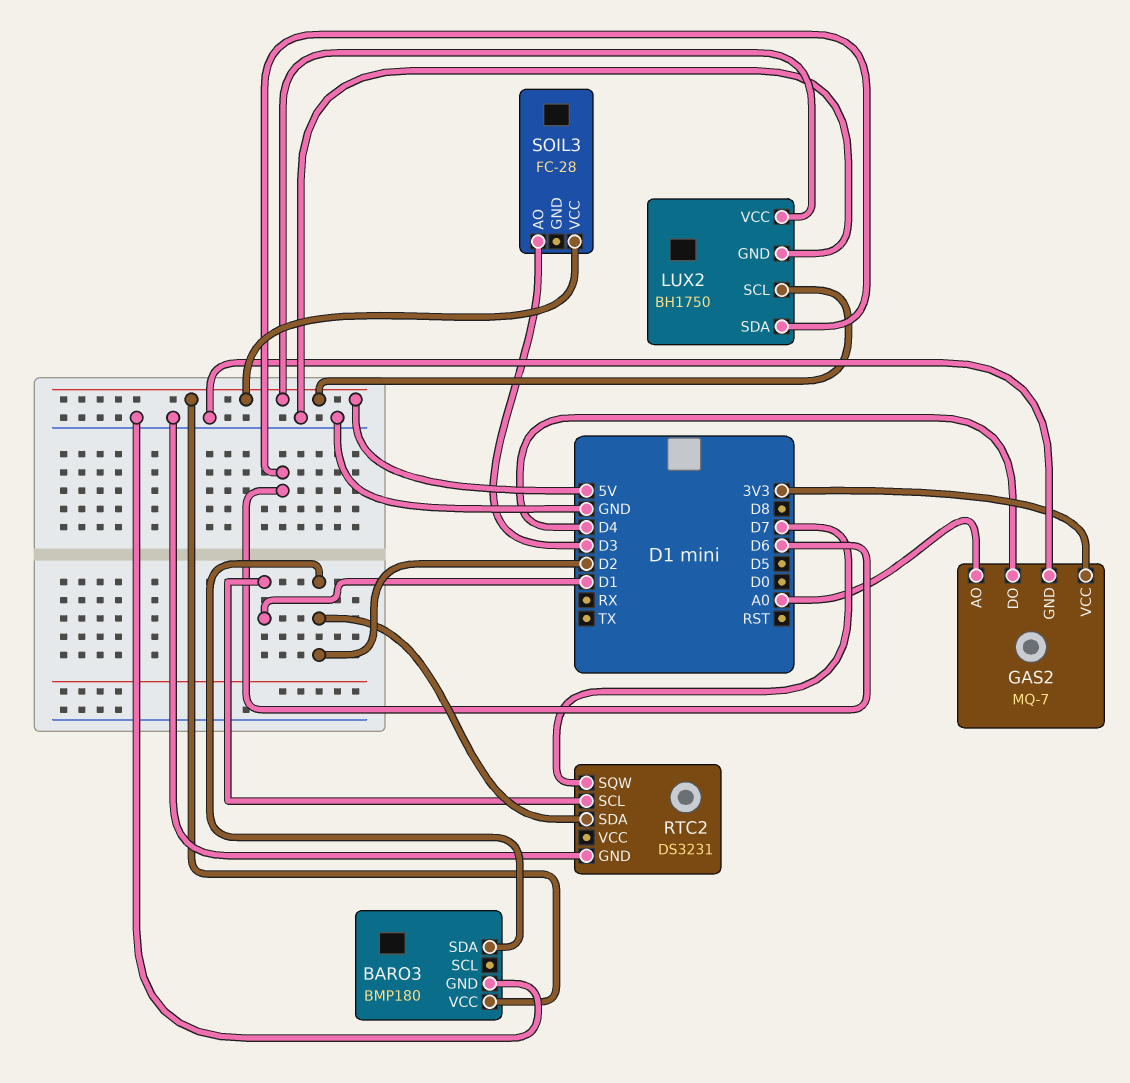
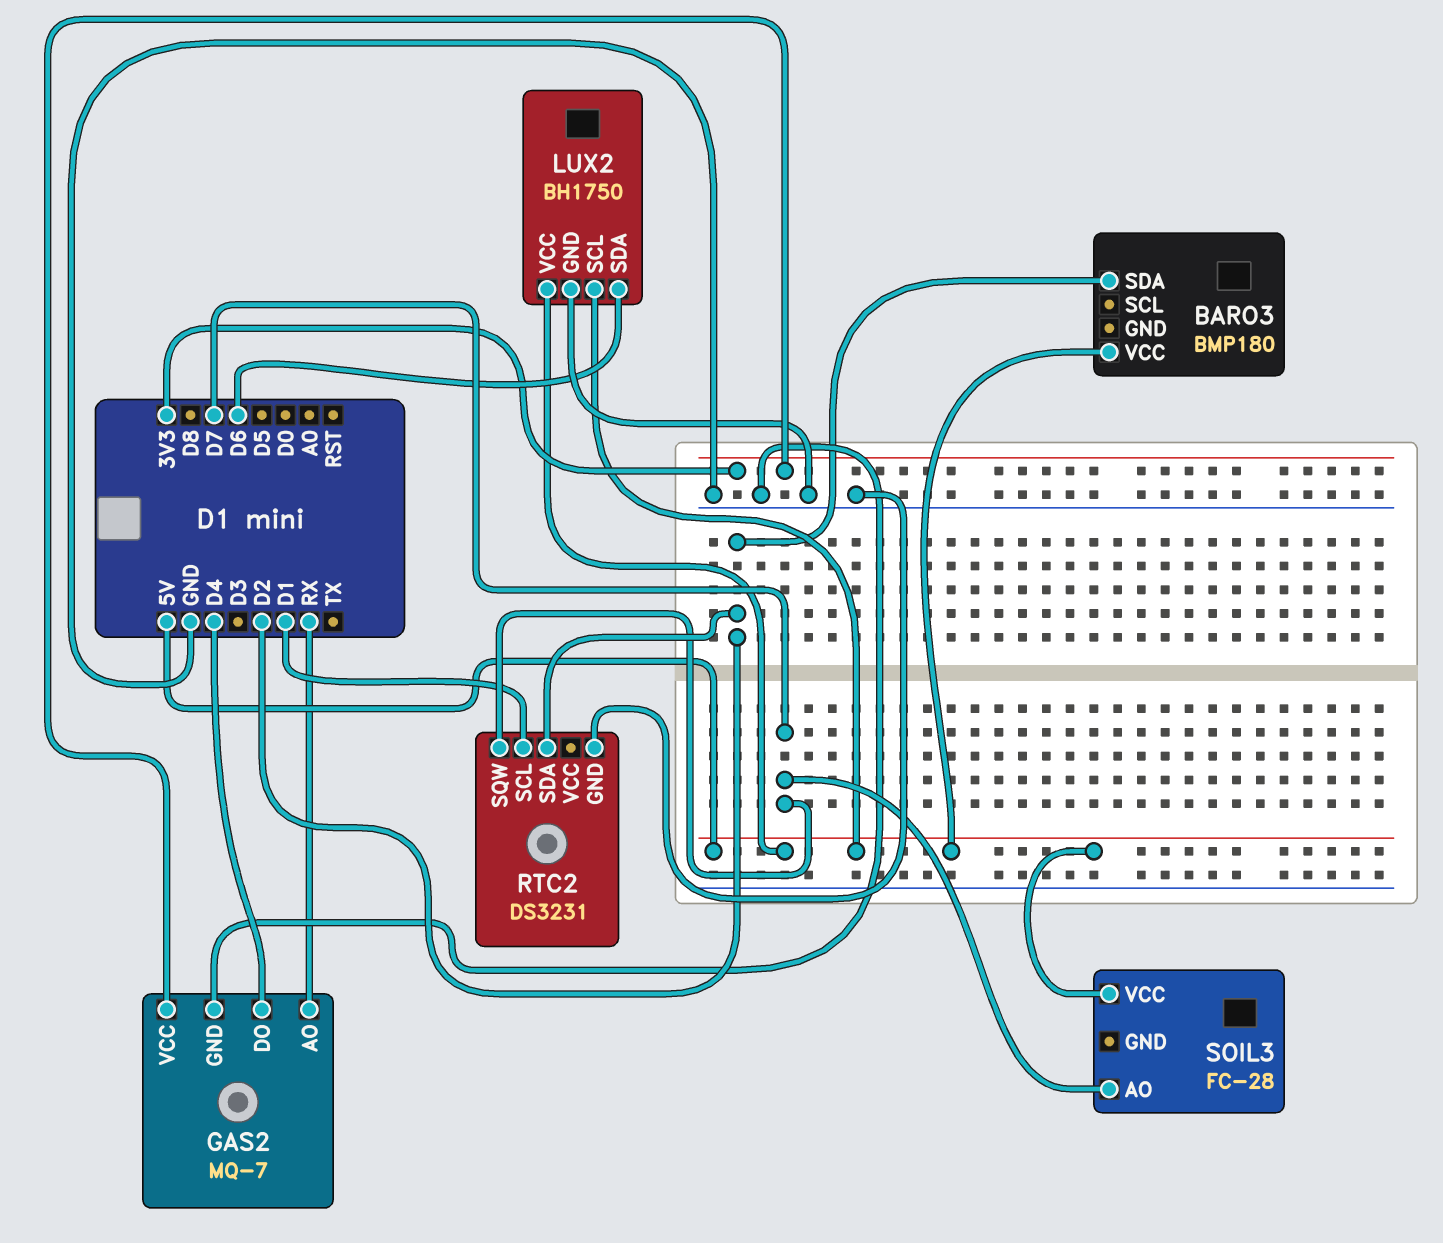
BARO3 pin GND: GND -> none
GAS2 pin AO: A0 -> RX
SOIL3 pin AO: D3 -> D7

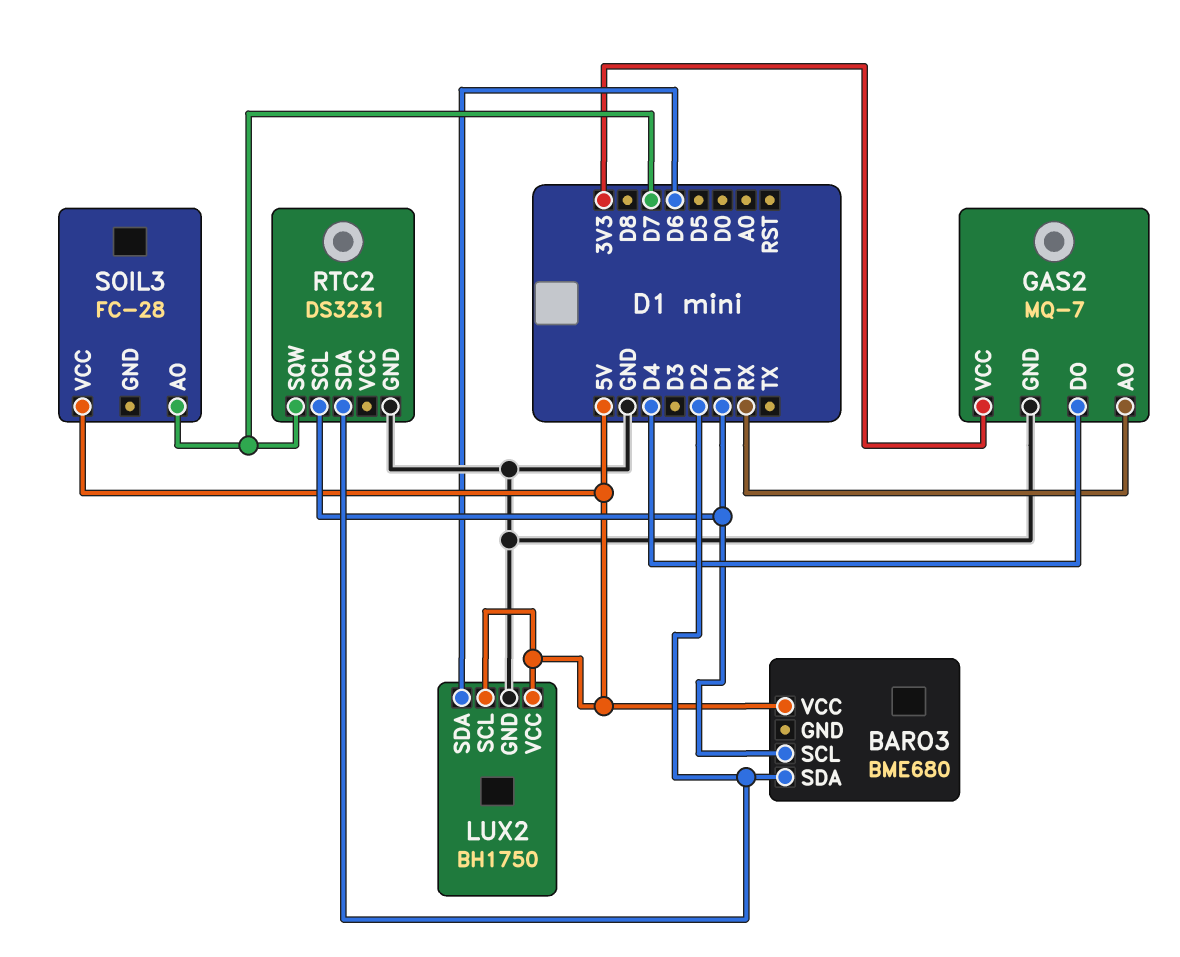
BARO3: BMP180 -> BME680
BARO3 pin SCL: none -> D1

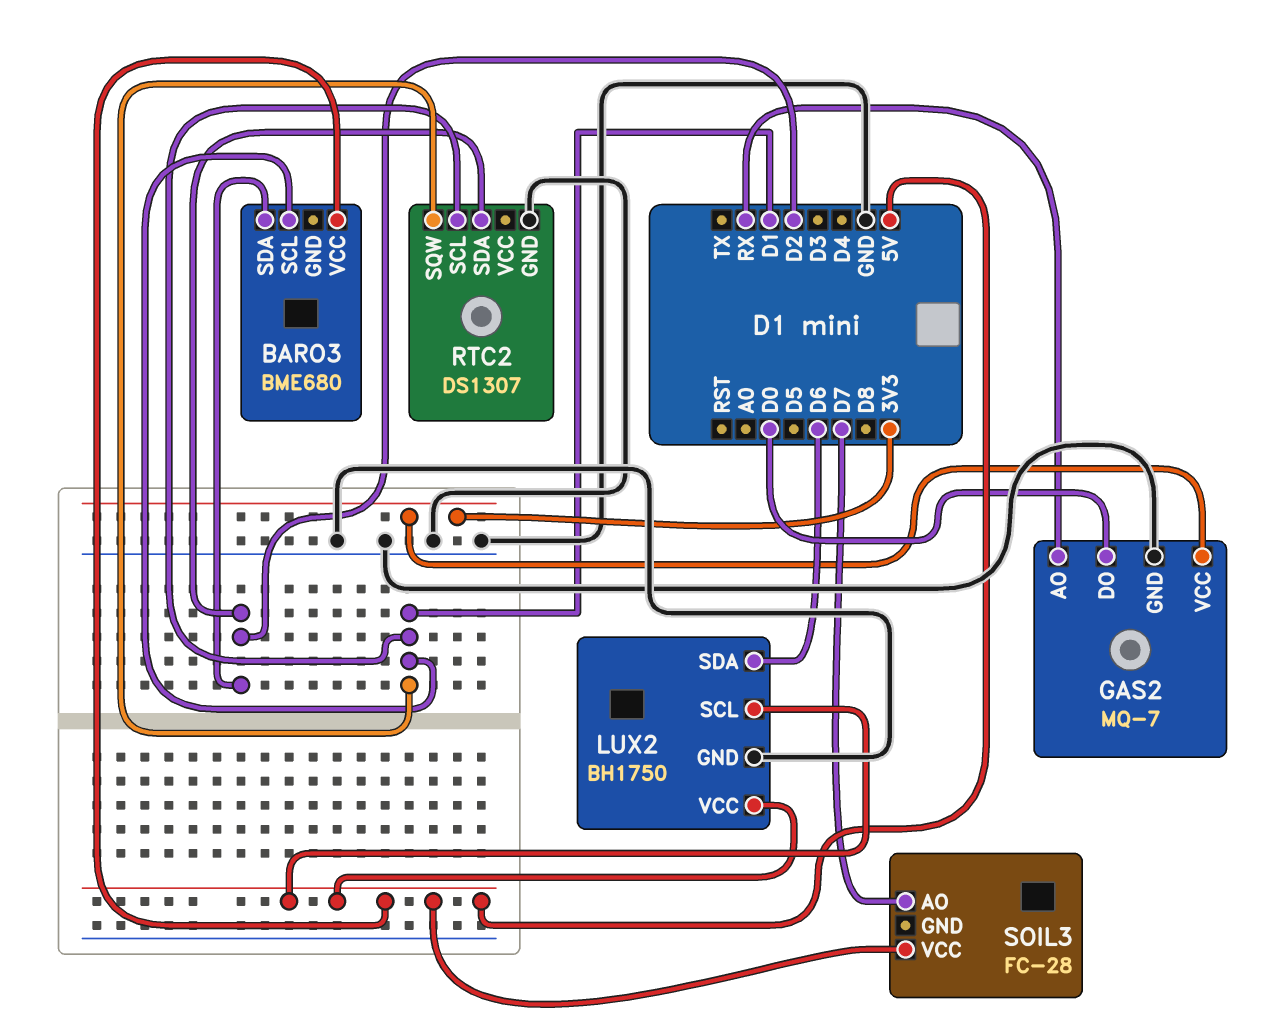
GAS2 pin DO: D4 -> D0
RTC2: DS3231 -> DS1307
RTC2 pin SQW: D7 -> D1

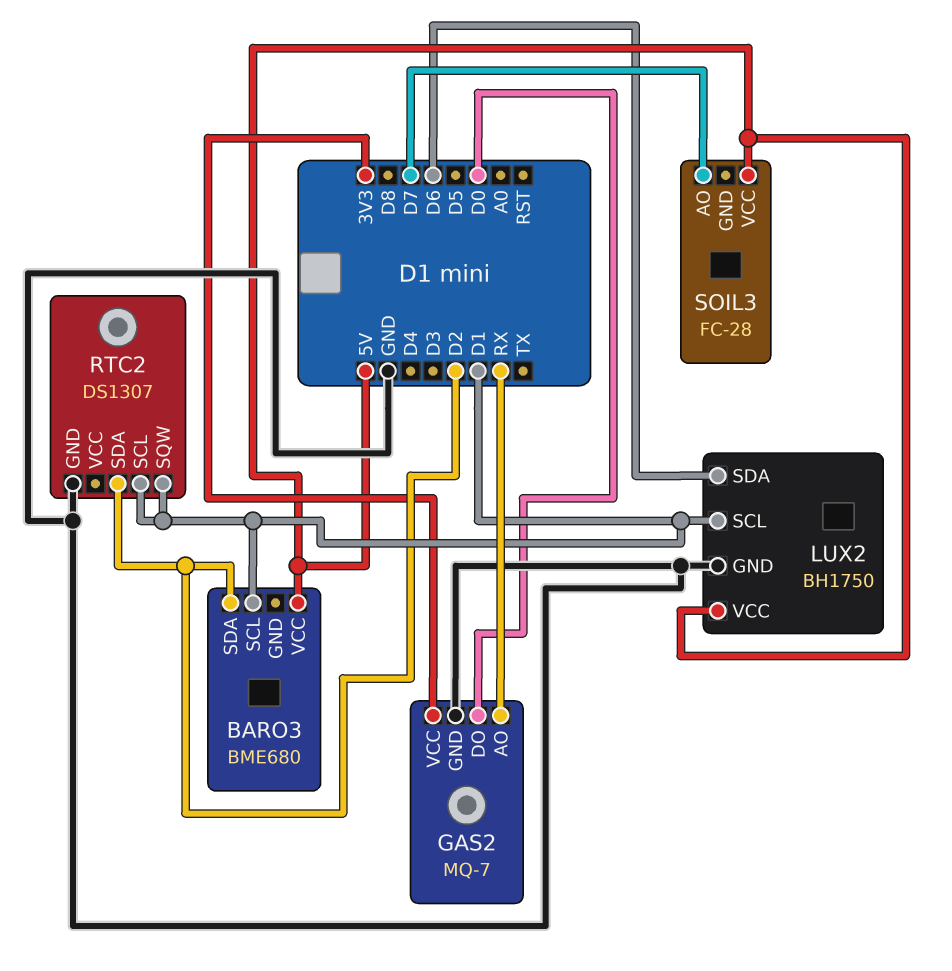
LUX2 pin SCL: 5V -> D1

